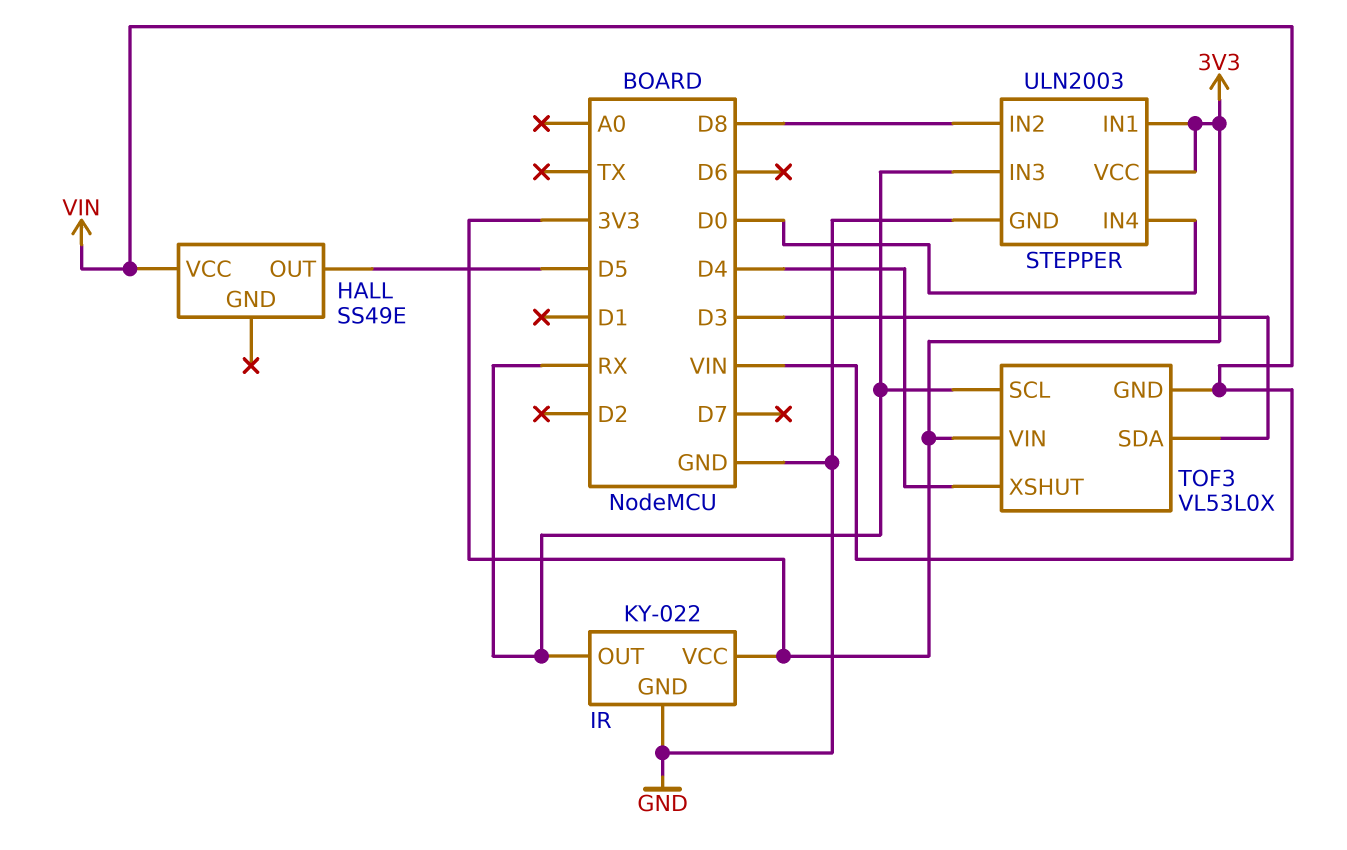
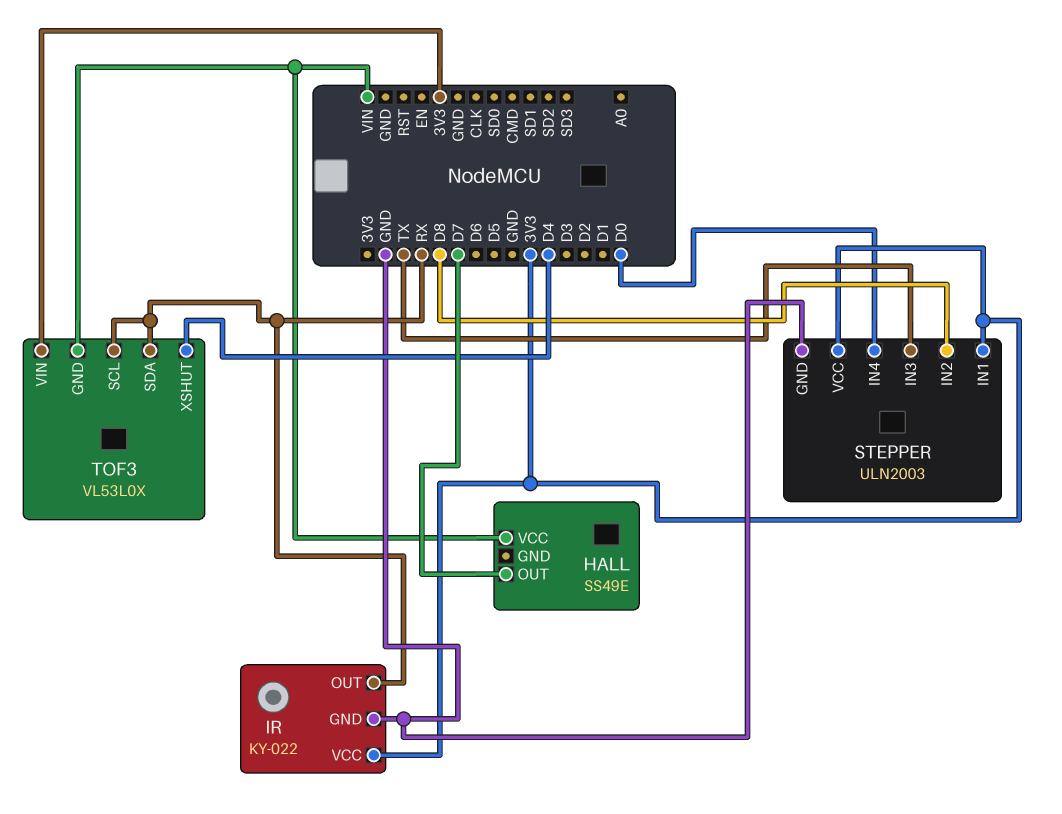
HALL pin OUT: D5 -> D7
STEPPER pin IN3: RX -> TX
TOF3 pin SDA: D3 -> RX

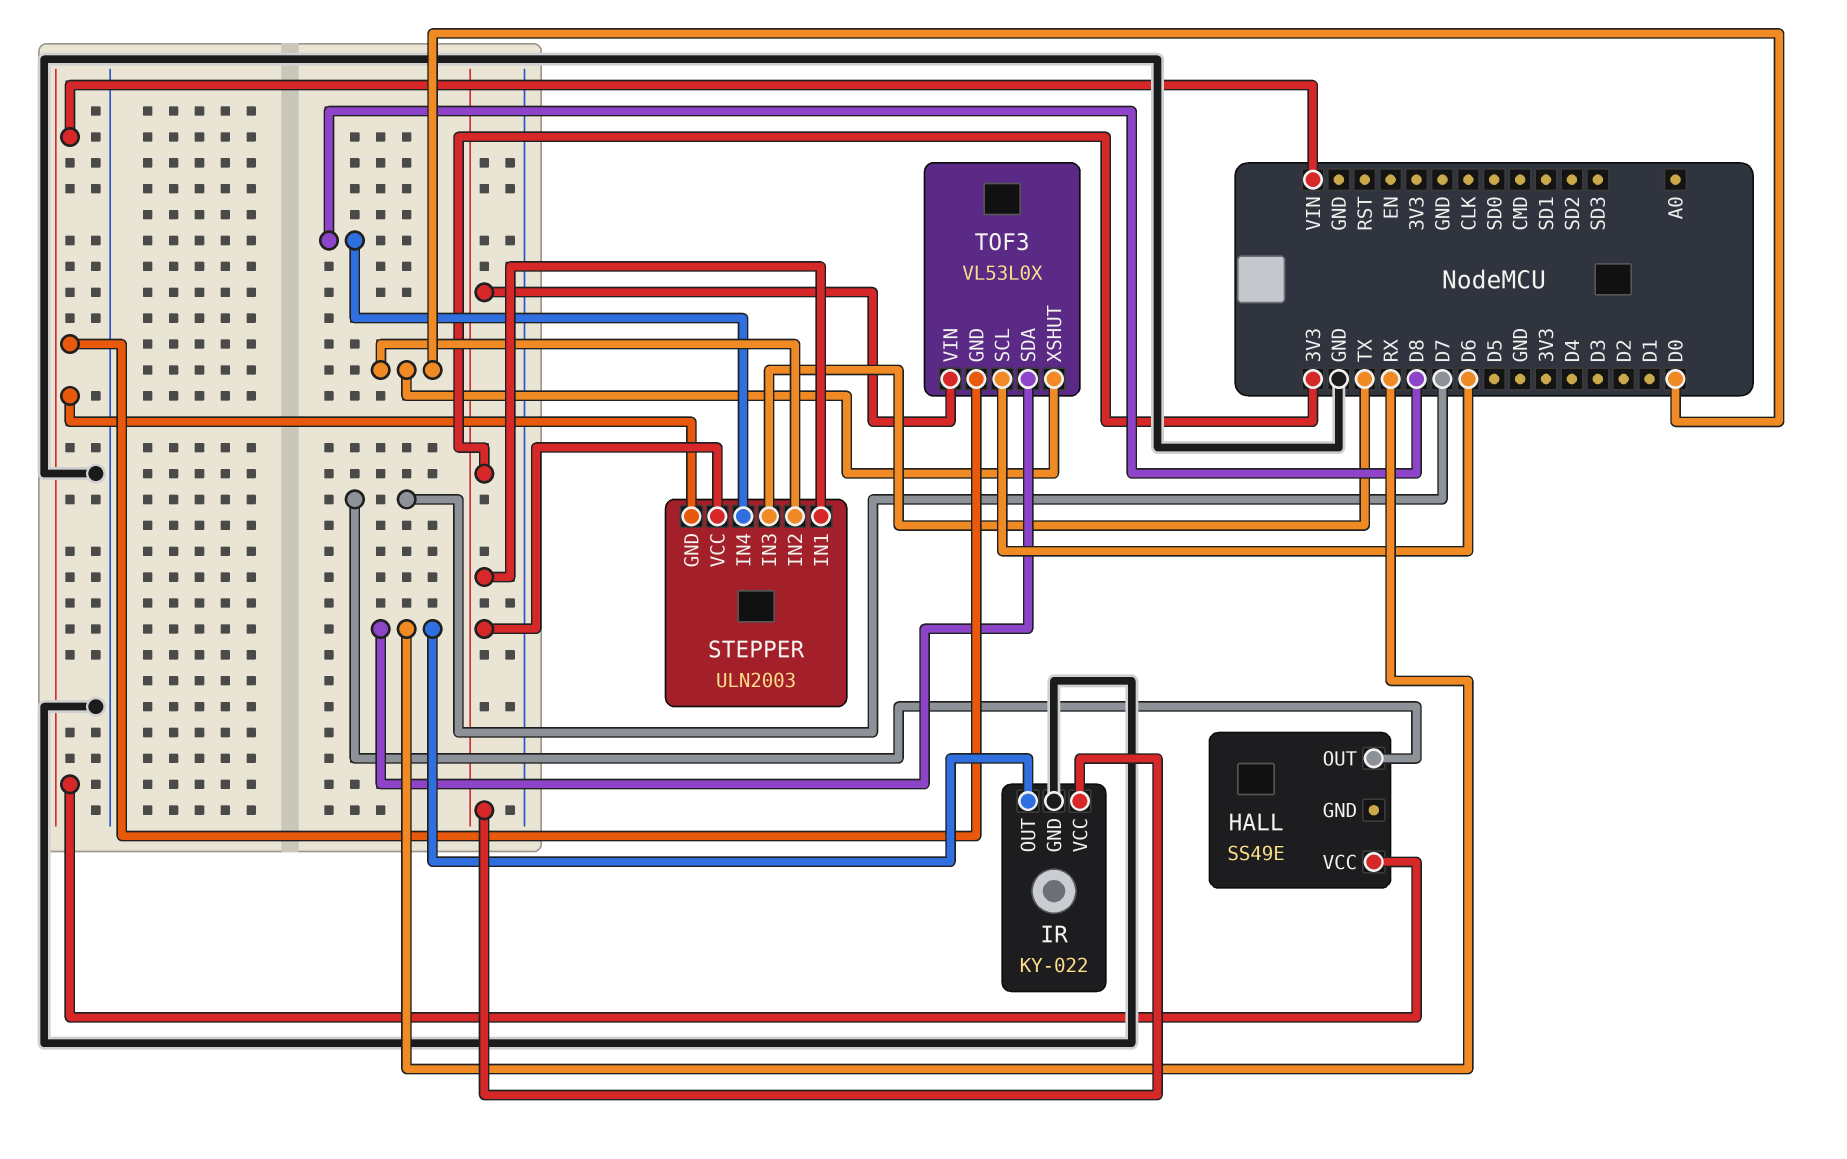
STEPPER pin GND: GND -> VIN
STEPPER pin IN2: D8 -> D0
STEPPER pin IN4: D0 -> D8
TOF3 pin SCL: RX -> D6
TOF3 pin XSHUT: D4 -> D0

